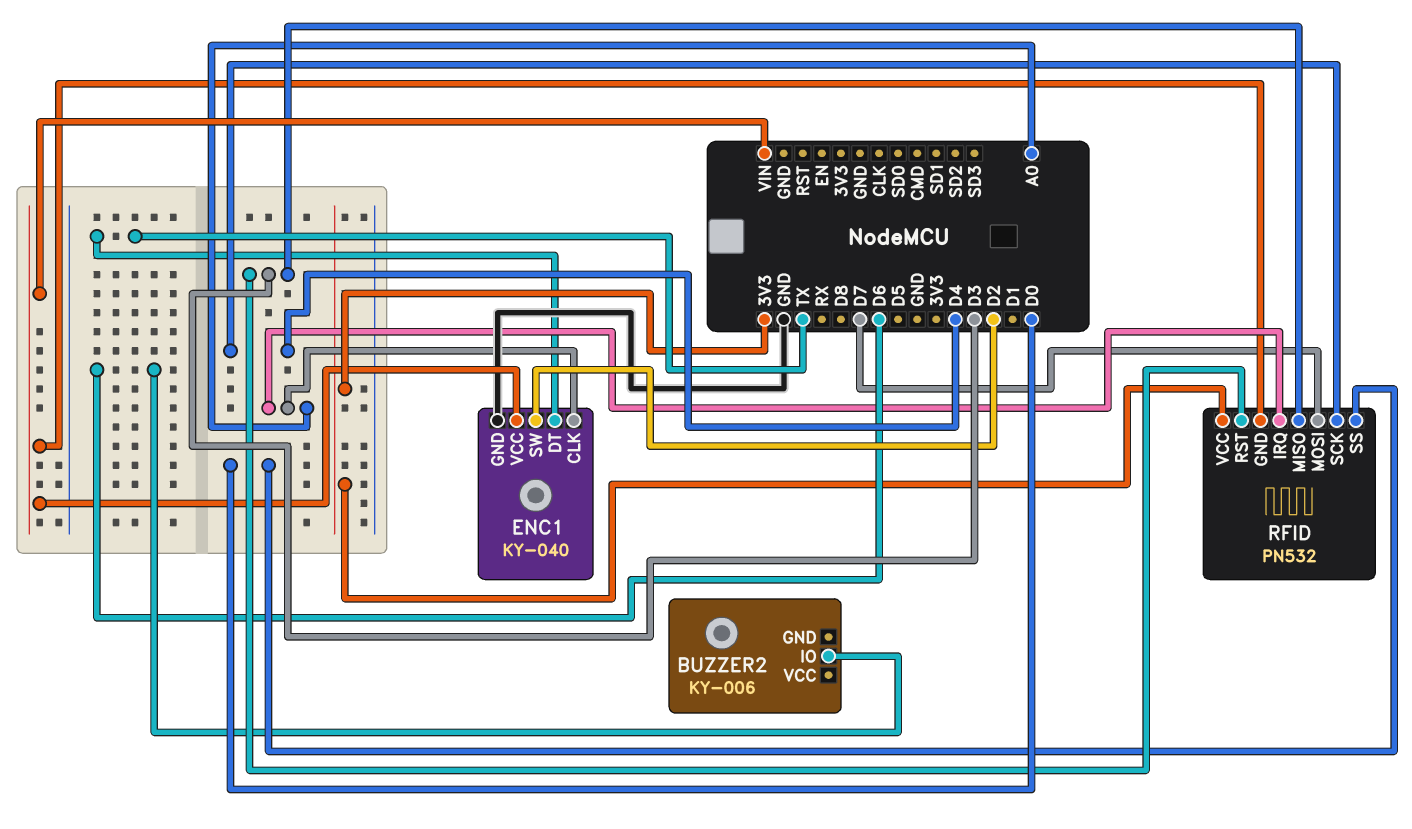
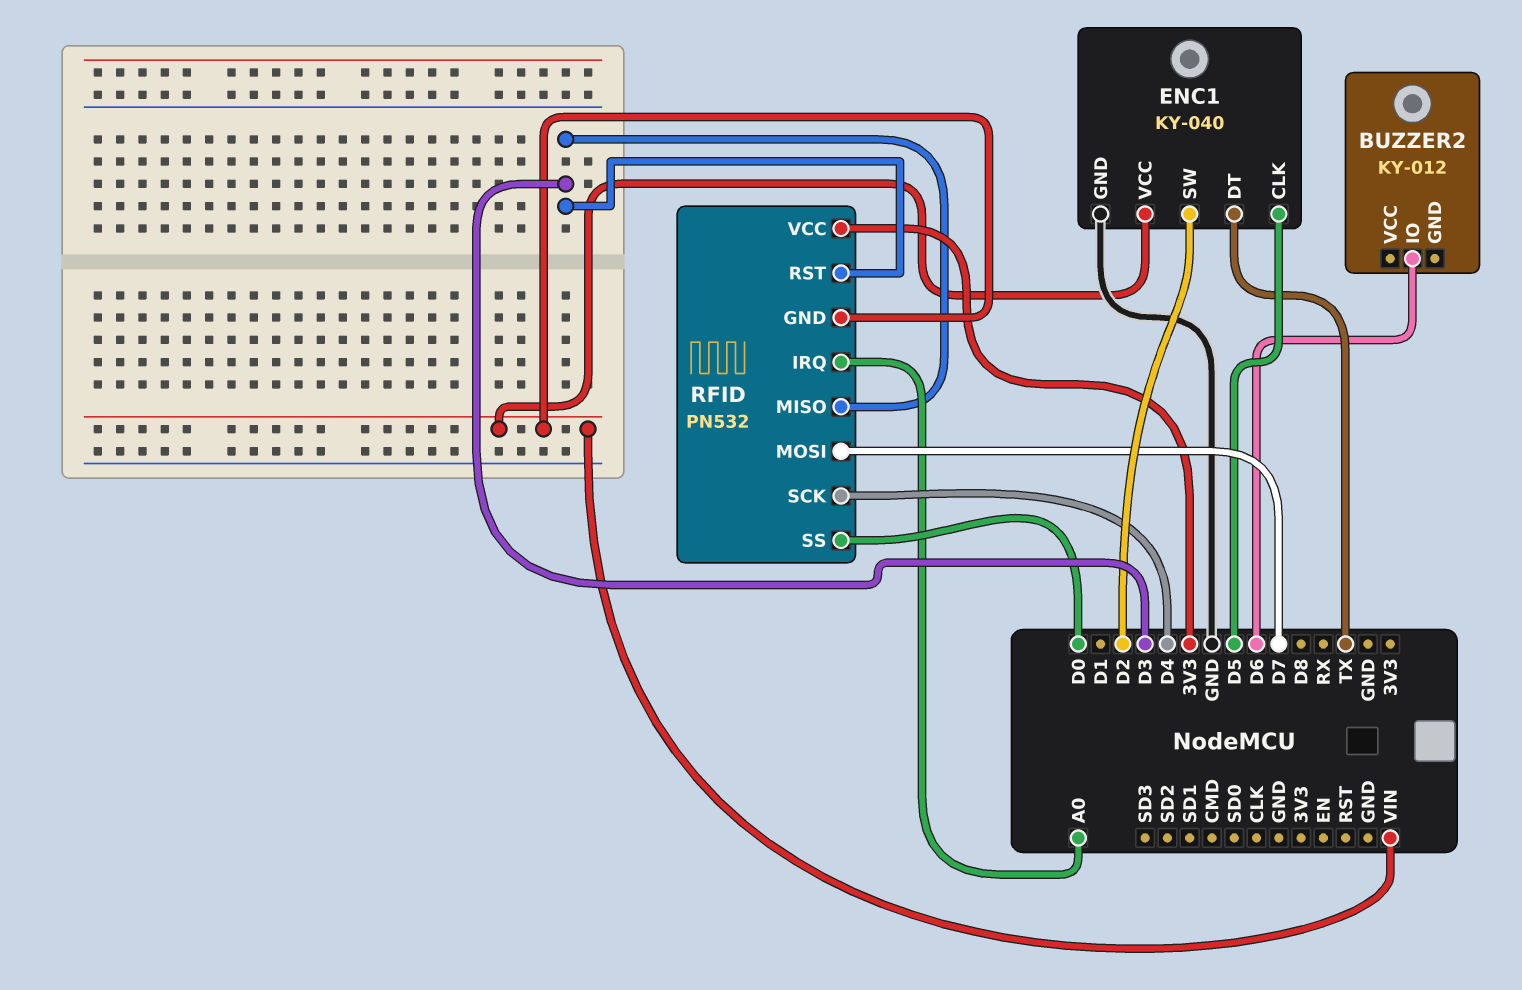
BUZZER2: KY-006 -> KY-012
ENC1 pin CLK: A0 -> D5

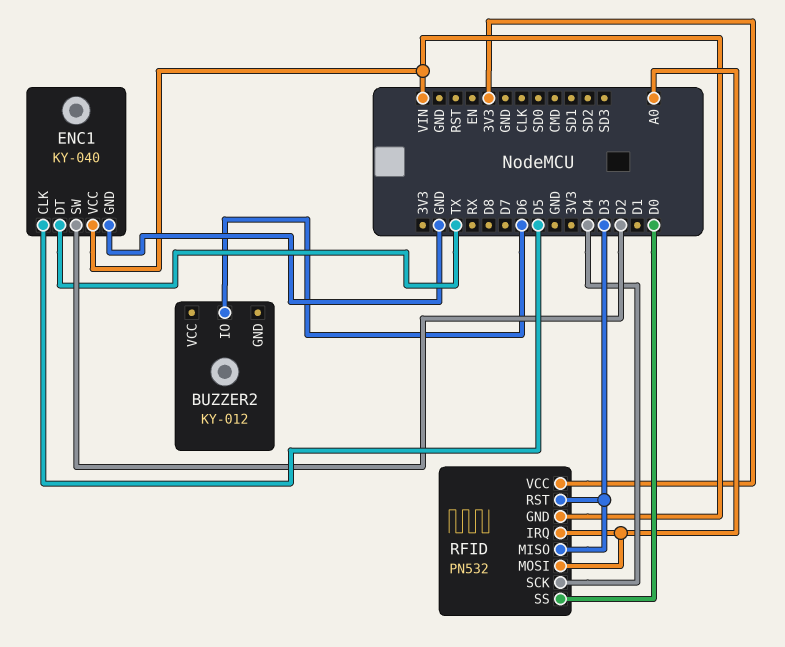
RFID pin MOSI: D7 -> A0

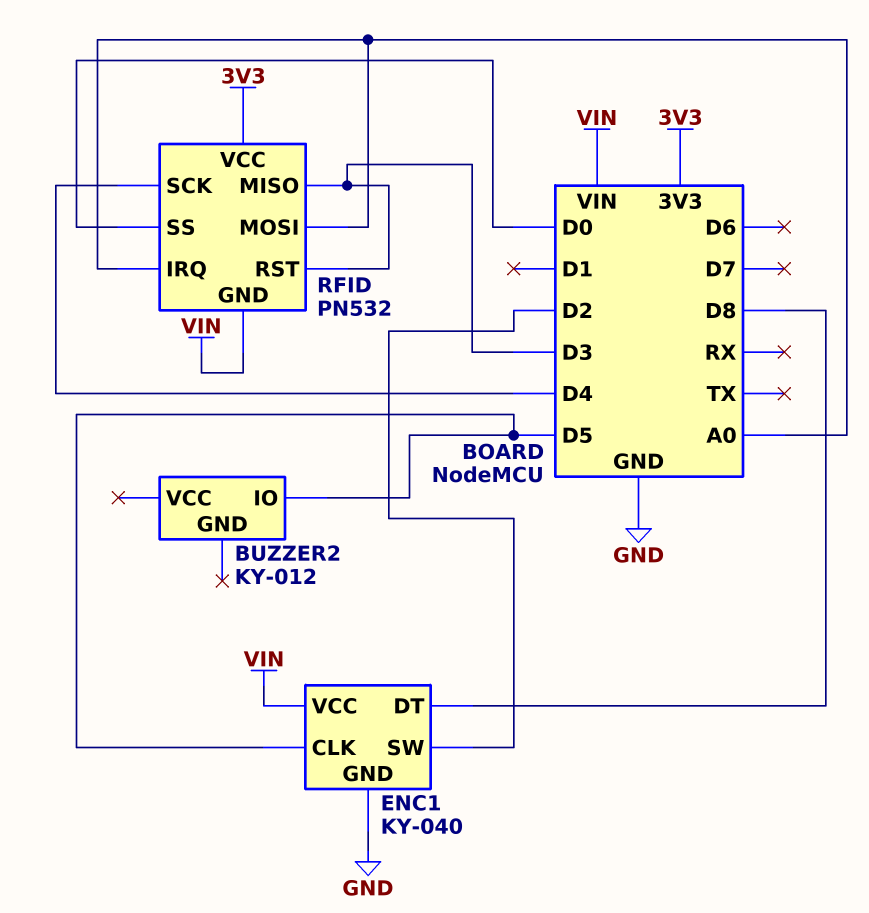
BUZZER2 pin IO: D6 -> D5
ENC1 pin DT: TX -> D8

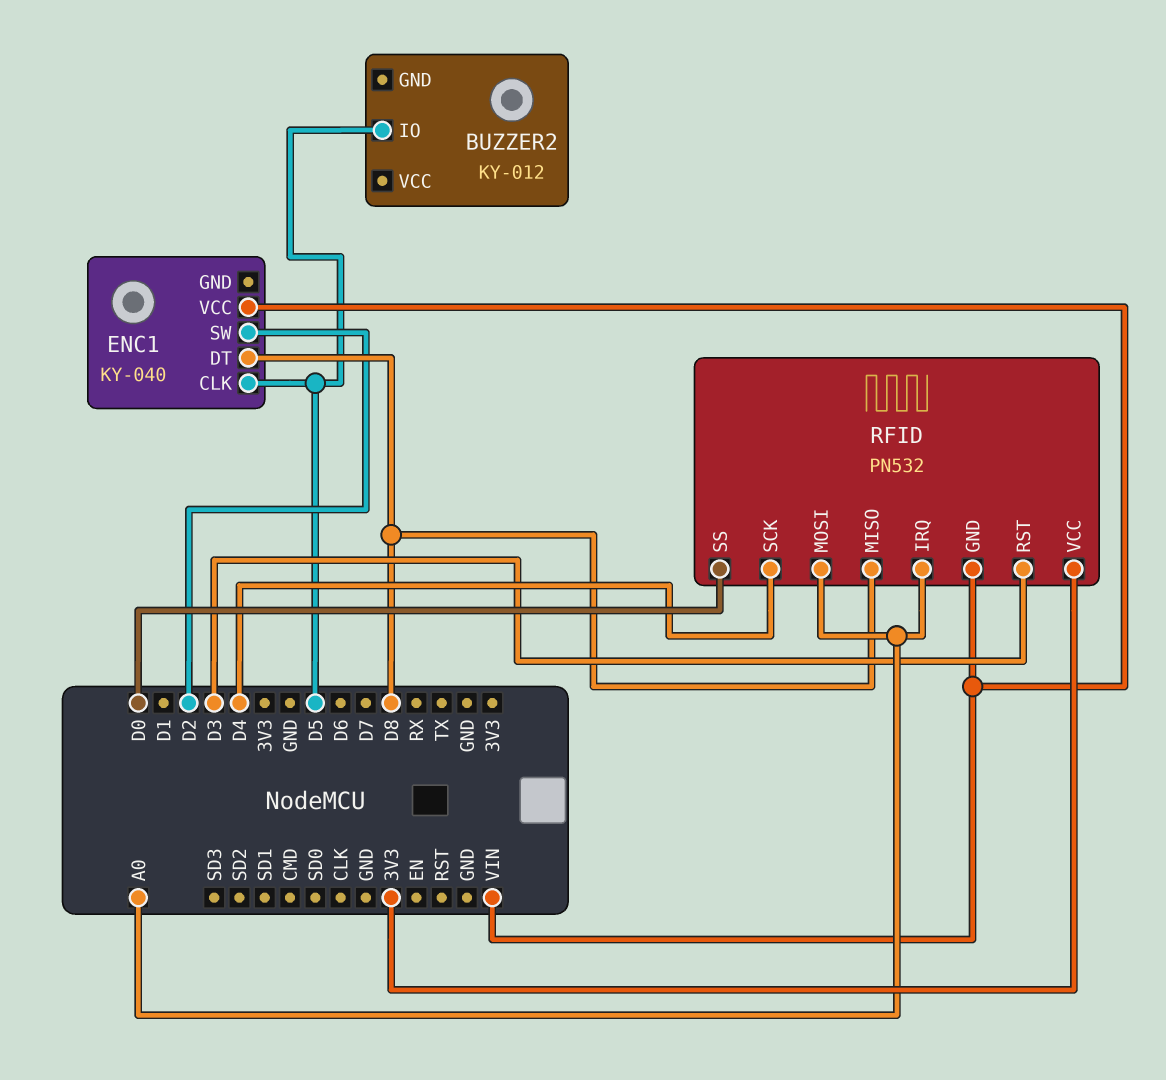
ENC1 pin GND: GND -> none
RFID pin MISO: D3 -> D8

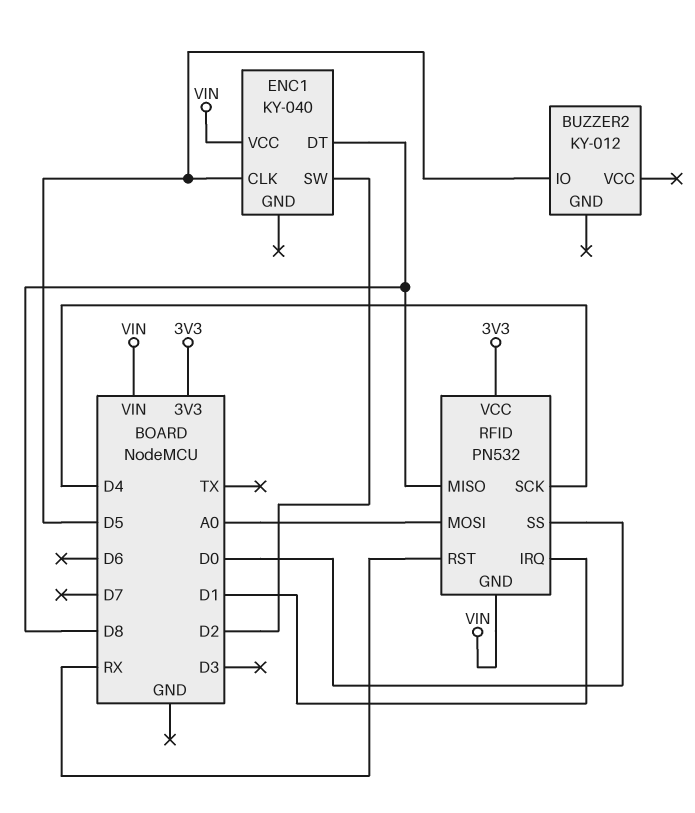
RFID pin IRQ: A0 -> D1
RFID pin RST: D3 -> RX

